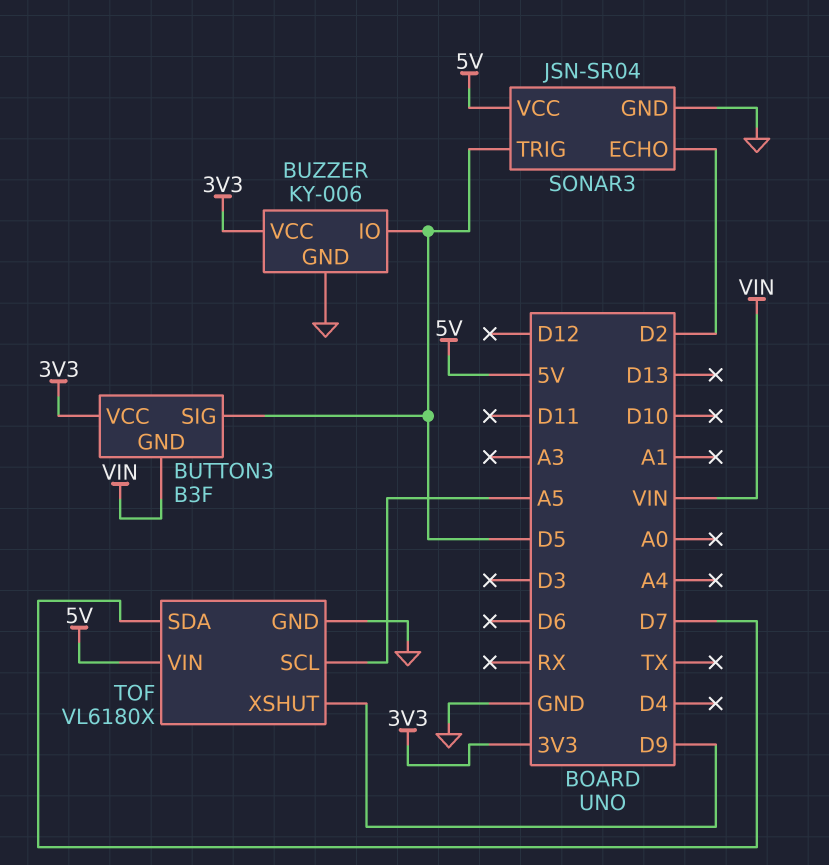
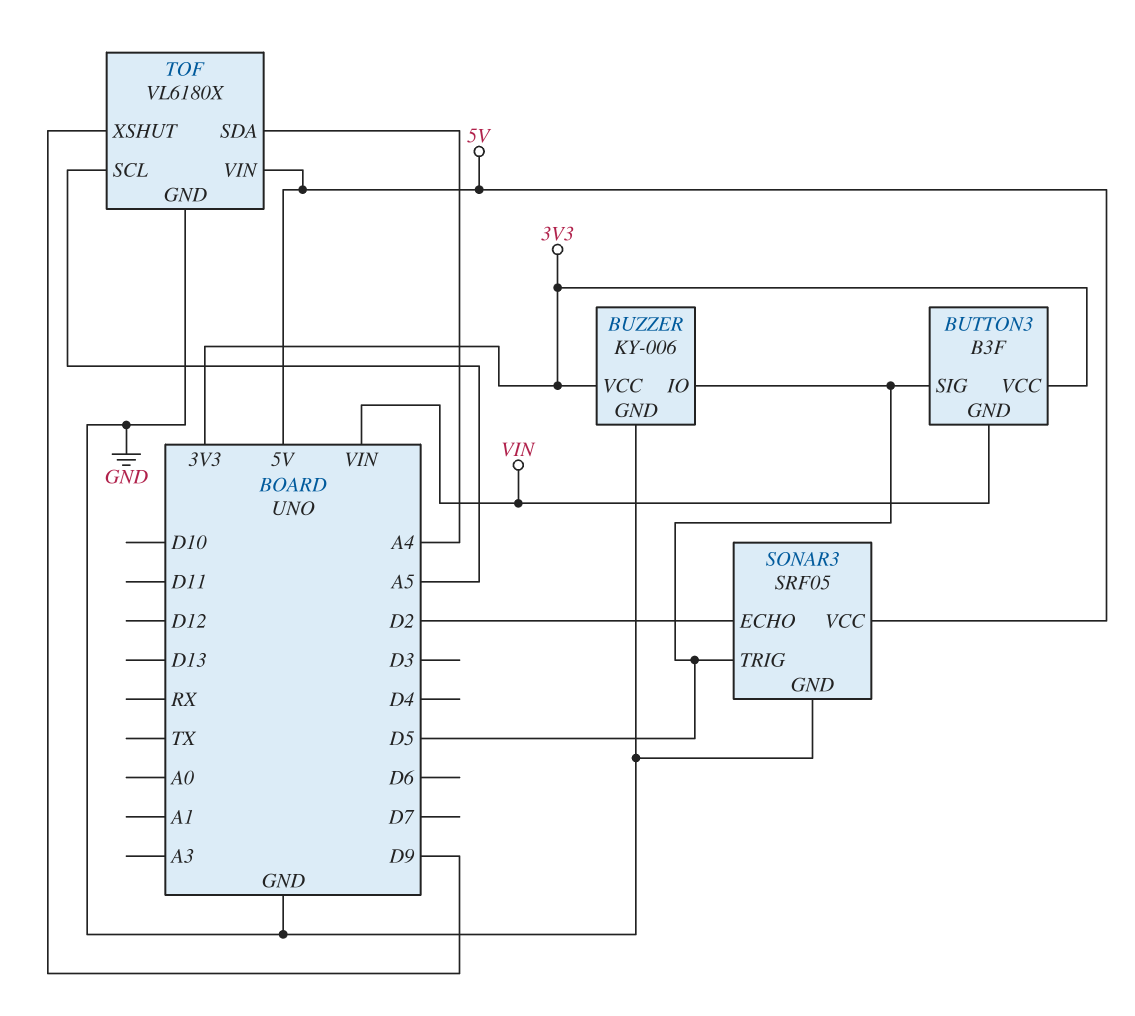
SONAR3: JSN-SR04 -> SRF05
TOF pin SDA: D7 -> A4

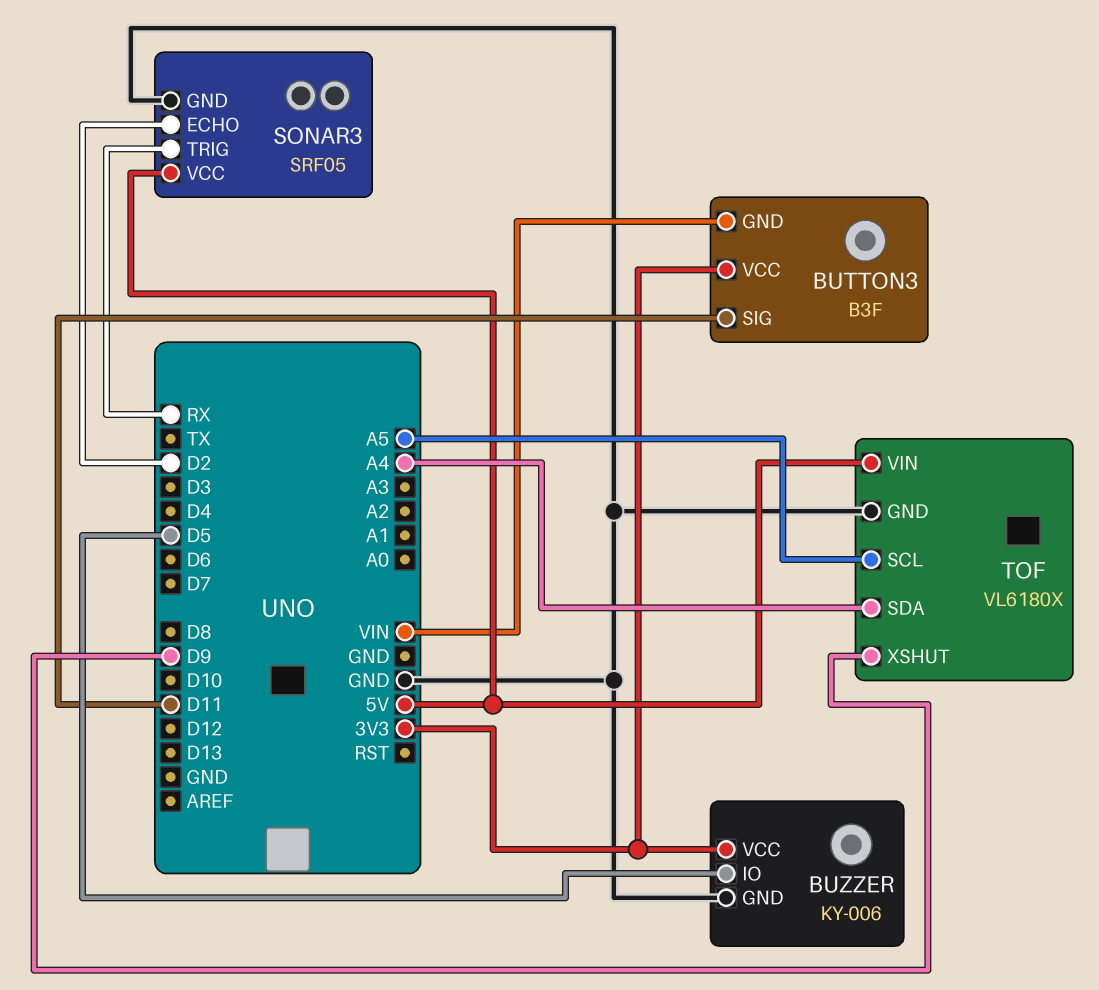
BUTTON3 pin SIG: D5 -> D11
SONAR3 pin TRIG: D5 -> RX

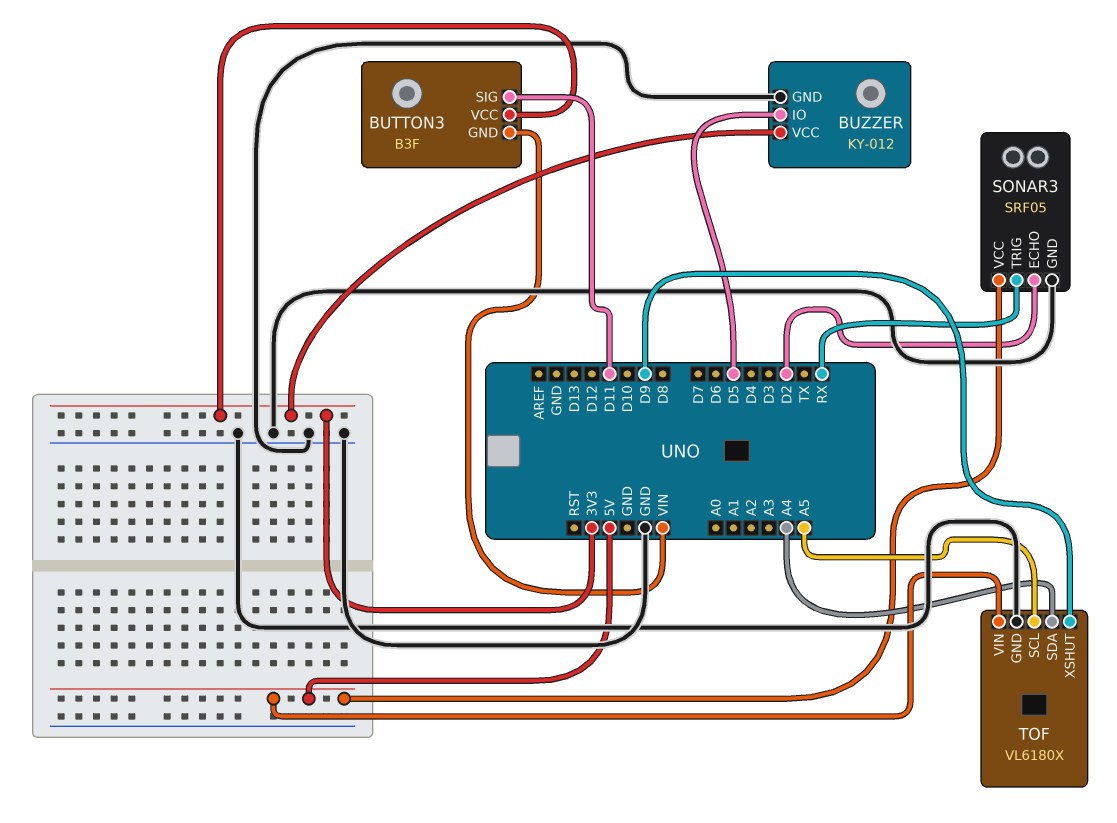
BUZZER: KY-006 -> KY-012

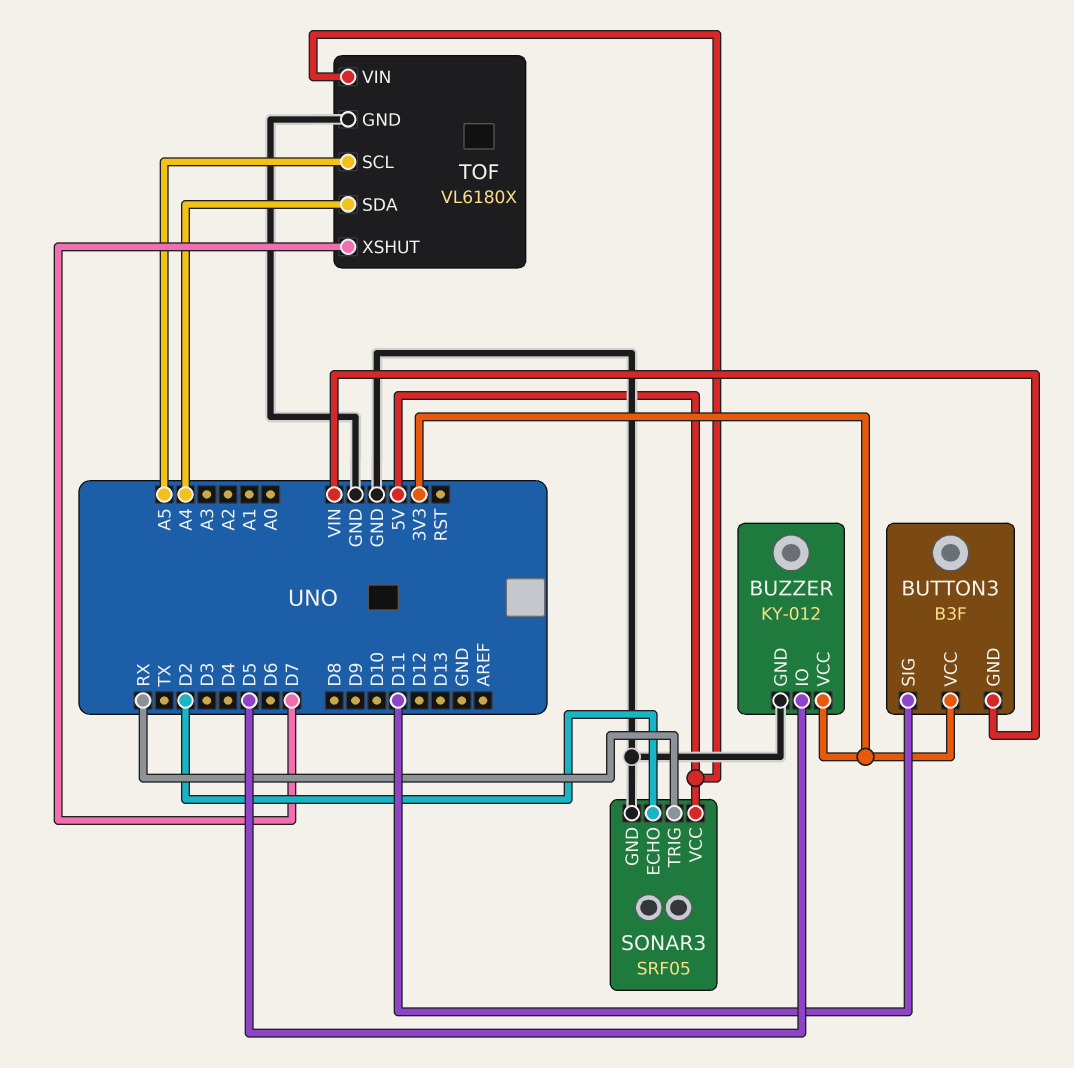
TOF pin XSHUT: D9 -> D7

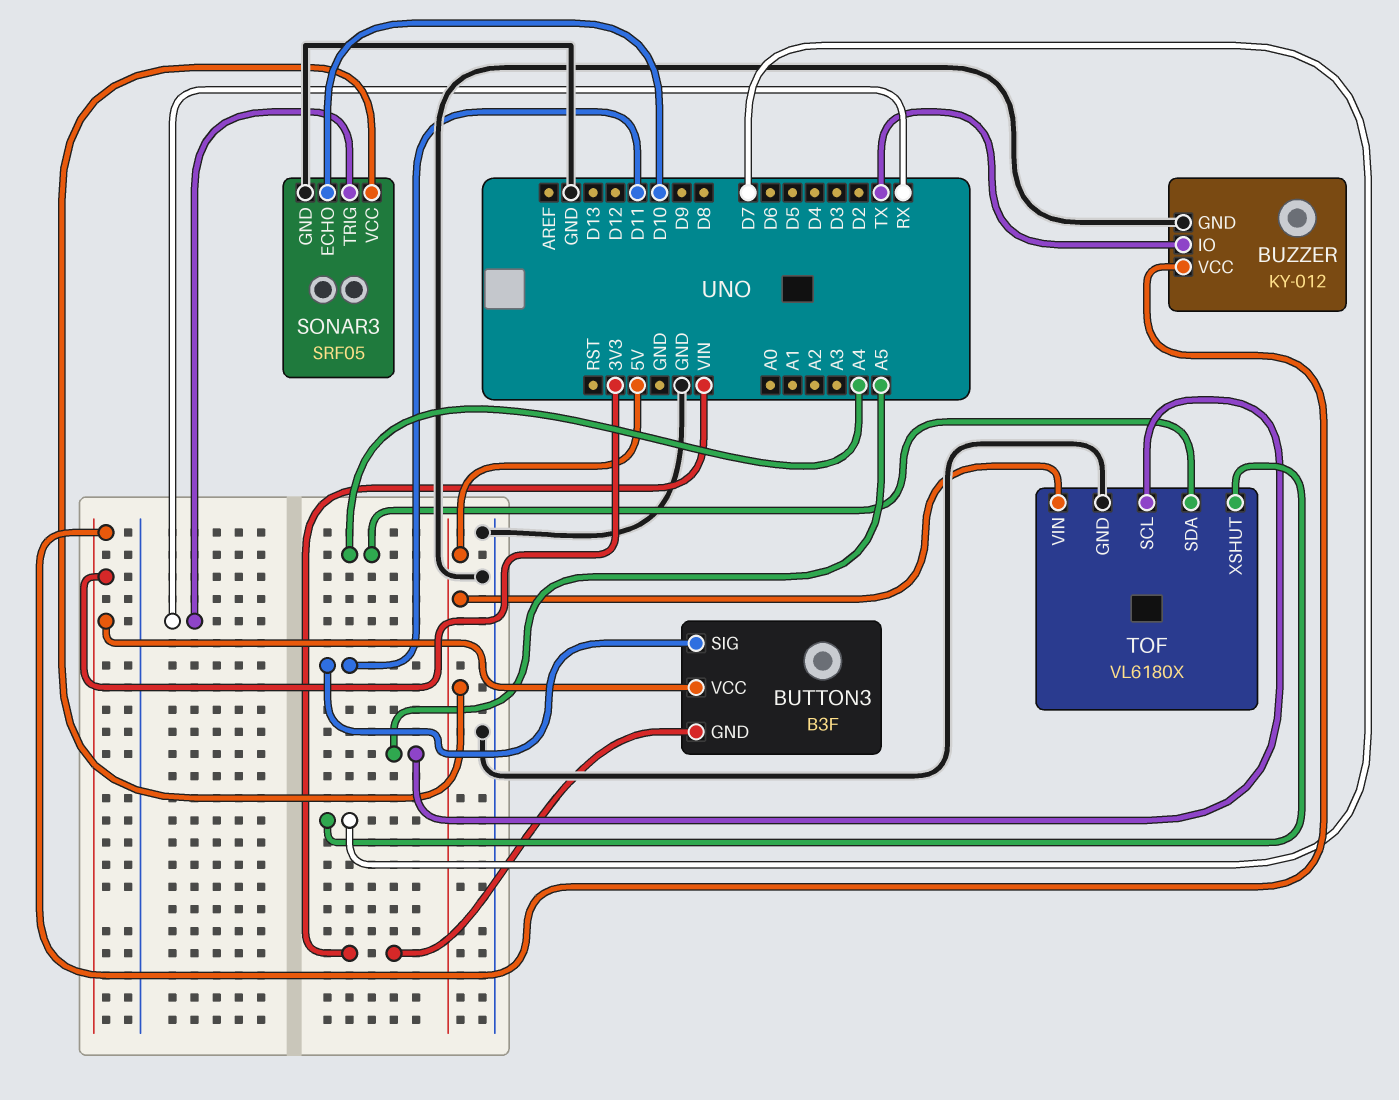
BUZZER pin IO: D5 -> TX
SONAR3 pin ECHO: D2 -> D10

